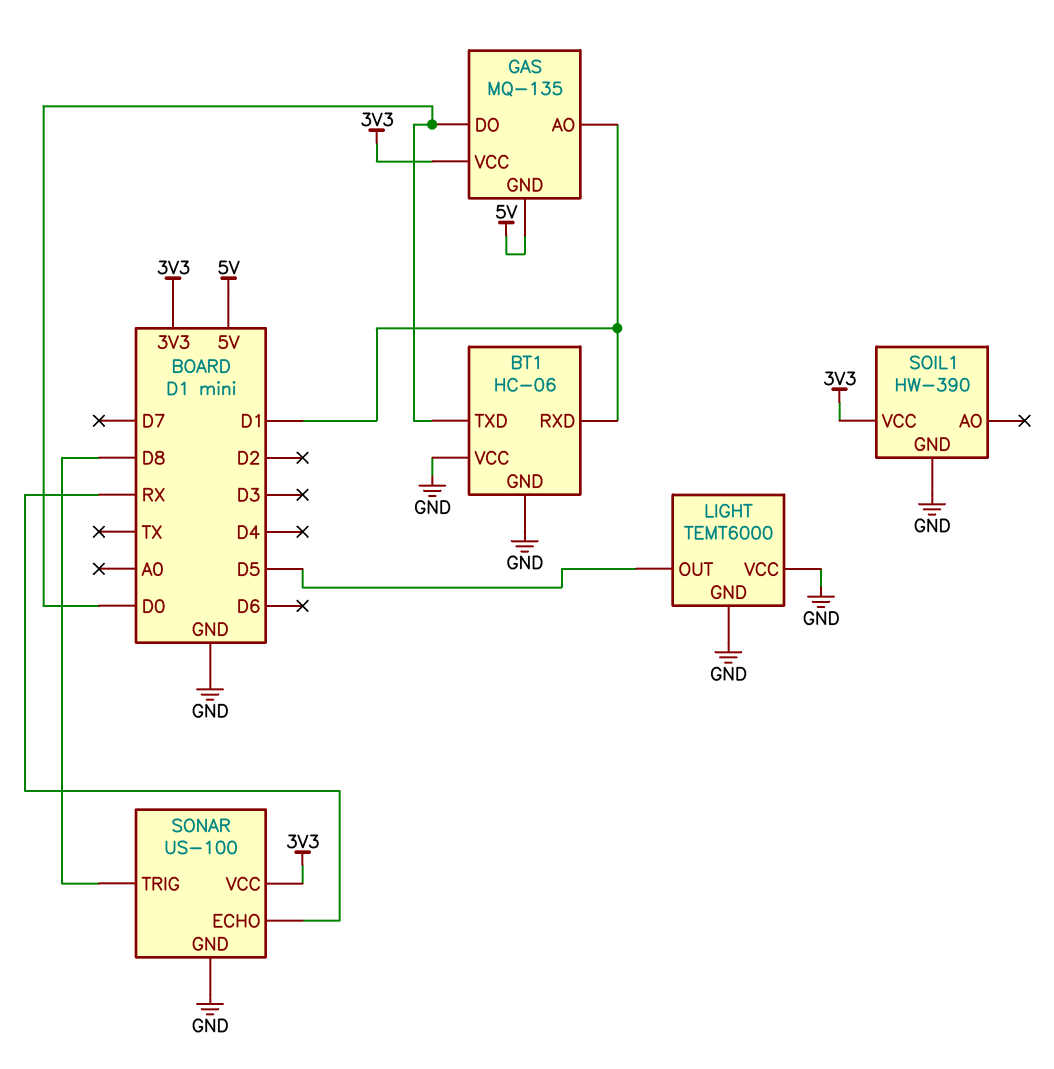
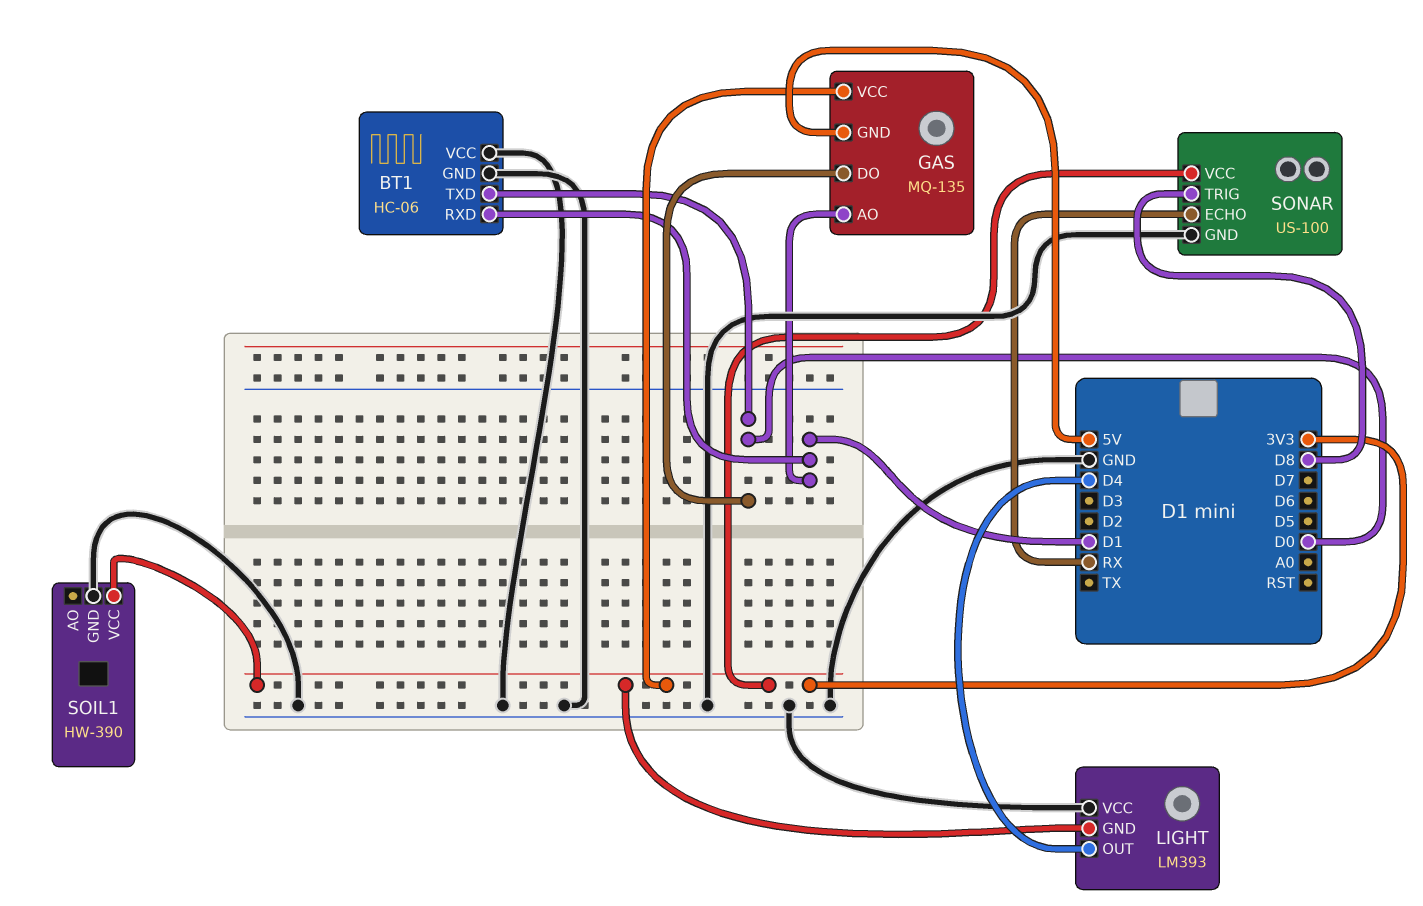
LIGHT: TEMT6000 -> LM393
LIGHT pin GND: GND -> 3V3
LIGHT pin OUT: D5 -> D4

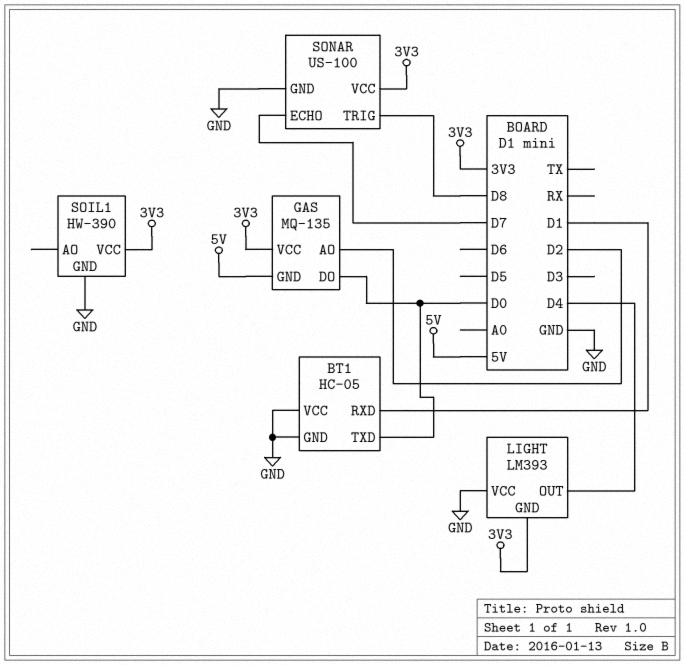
BT1: HC-06 -> HC-05
GAS pin AO: D1 -> D2
SONAR pin ECHO: RX -> D7

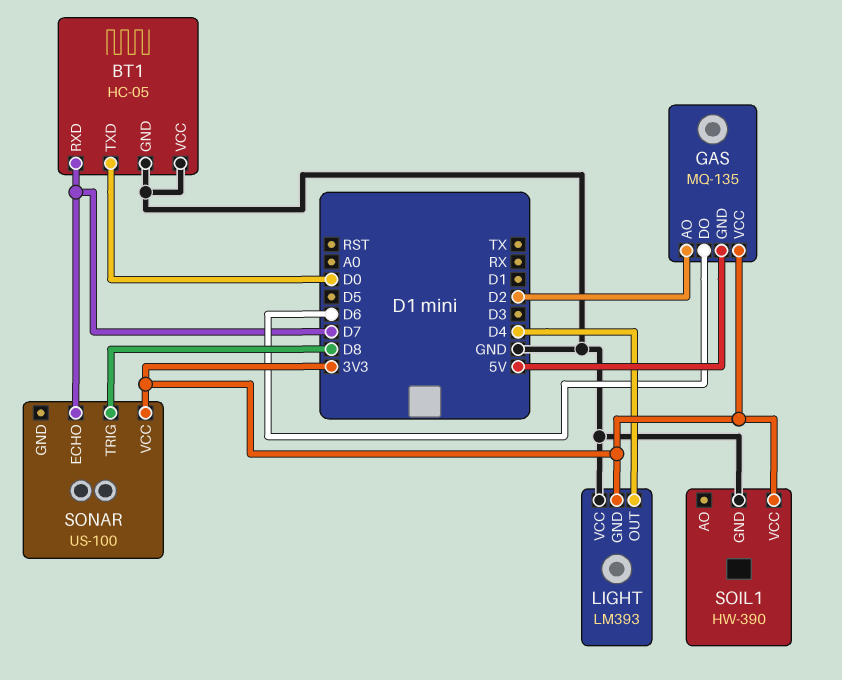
BT1 pin RXD: D1 -> D7
GAS pin DO: D0 -> D6
SONAR pin GND: GND -> none

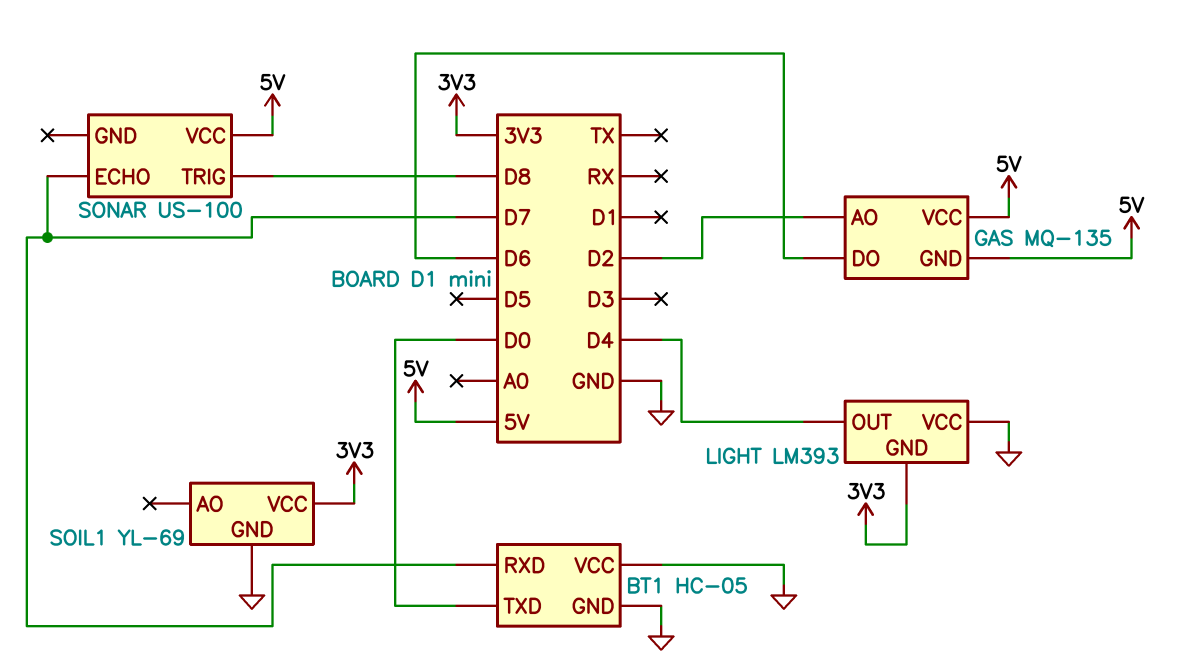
GAS pin VCC: 3V3 -> 5V
SOIL1: HW-390 -> YL-69
SONAR pin VCC: 3V3 -> 5V

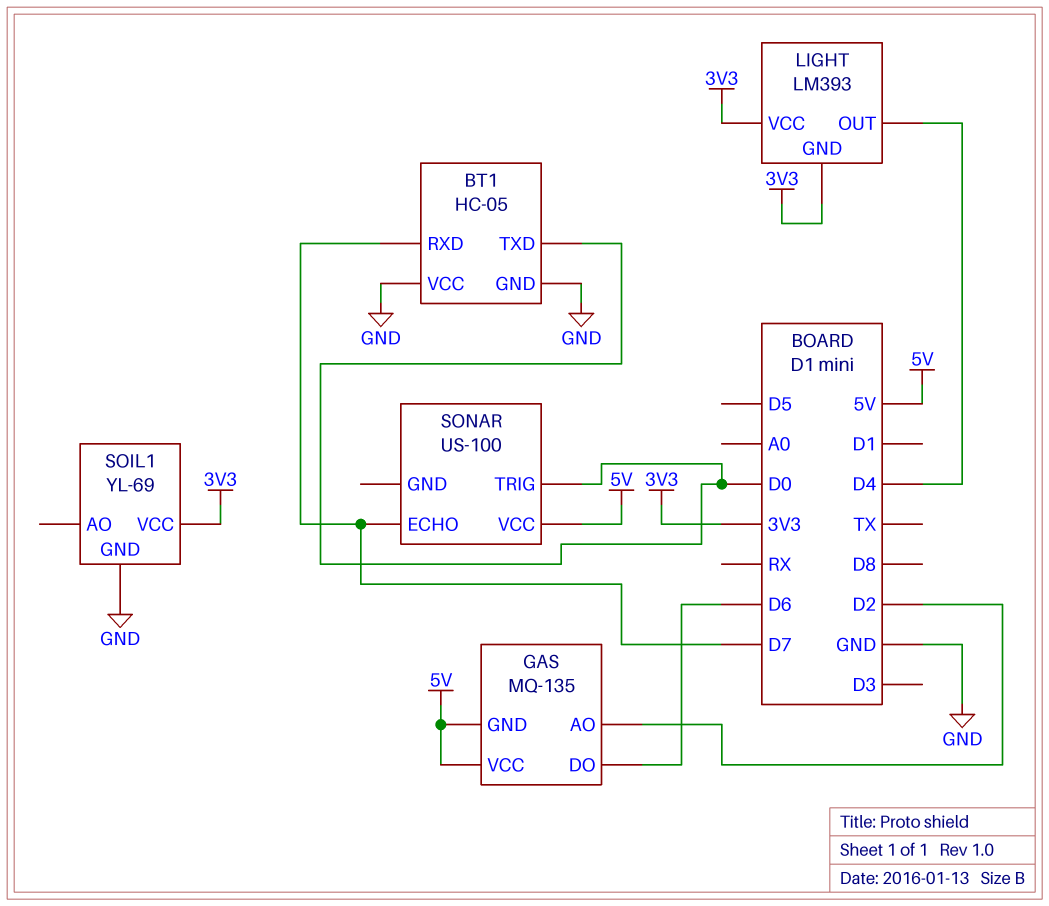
LIGHT pin VCC: GND -> 3V3
SONAR pin TRIG: D8 -> D0

